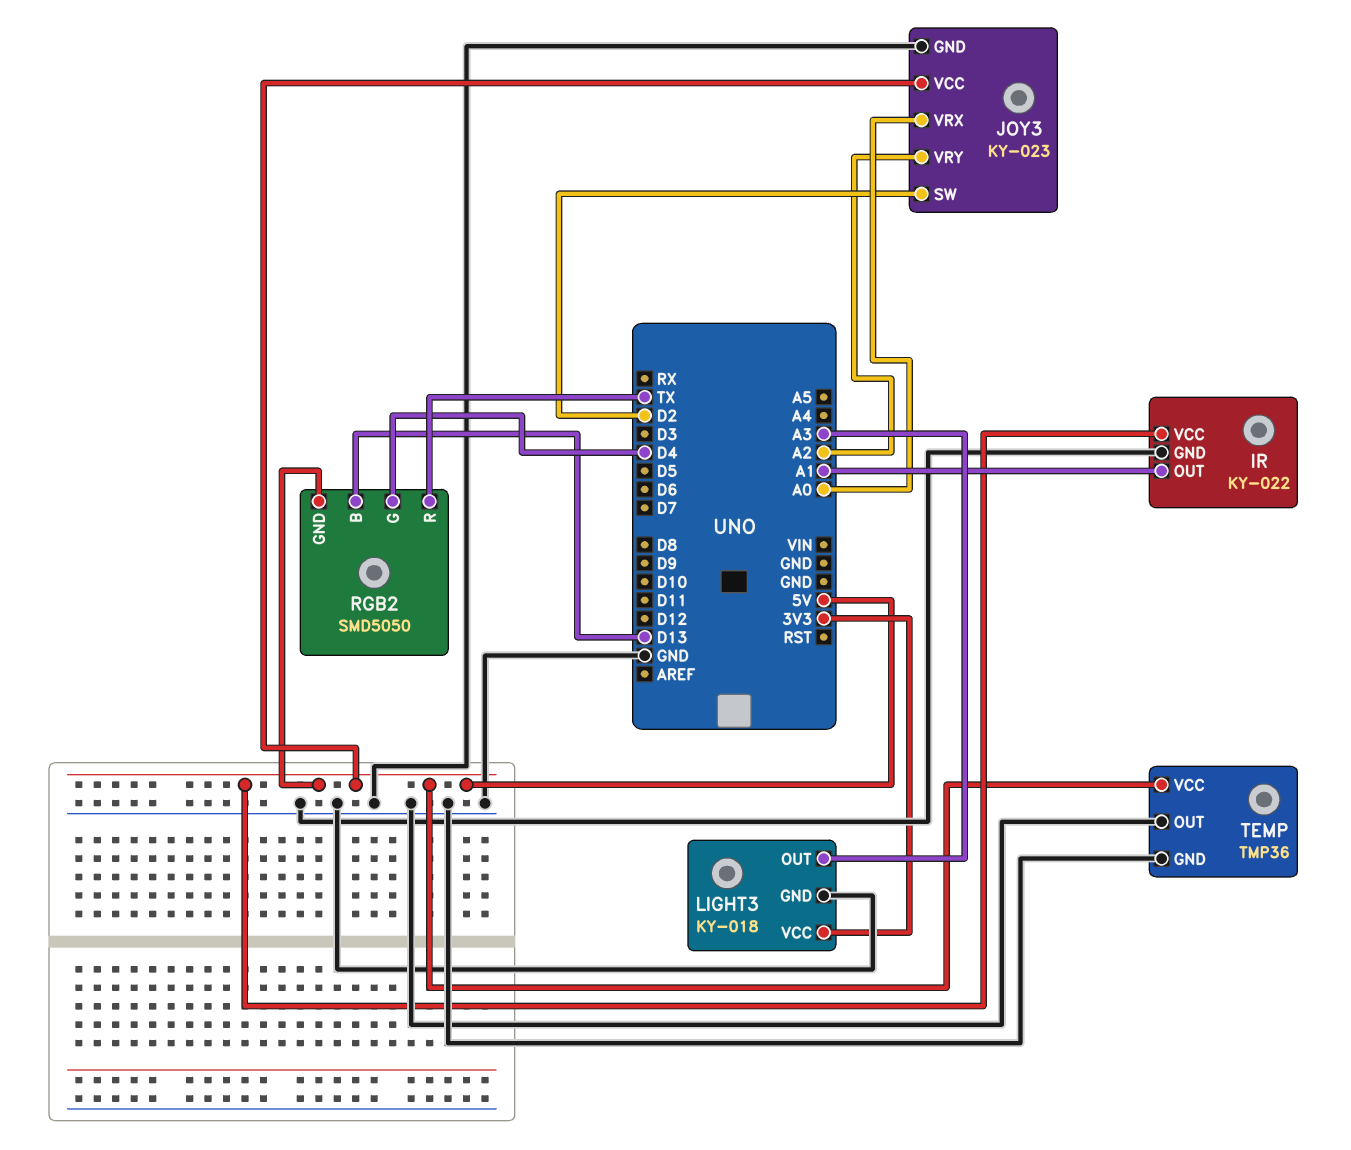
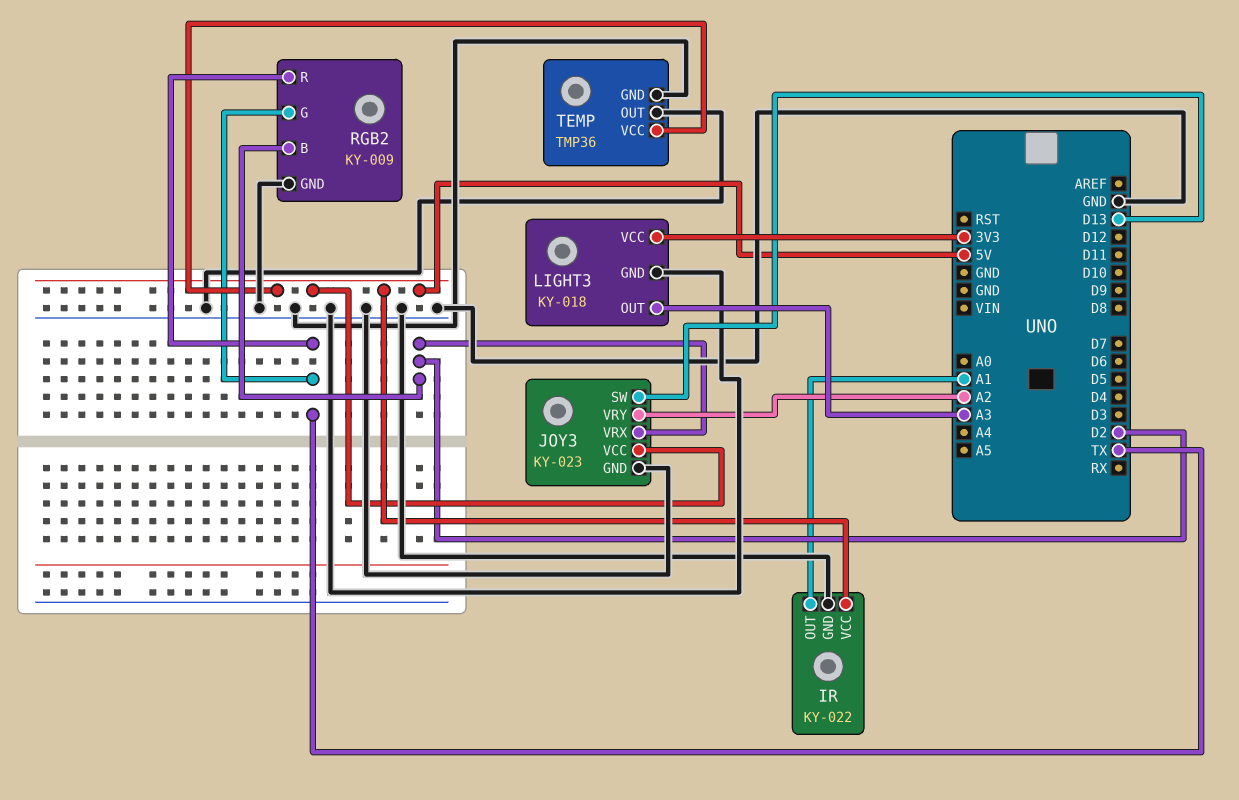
JOY3 pin SW: D2 -> D13
JOY3 pin VRX: A0 -> D2
RGB2: SMD5050 -> KY-009
RGB2 pin B: D13 -> D2
RGB2 pin G: D4 -> TX
RGB2 pin GND: 5V -> GND

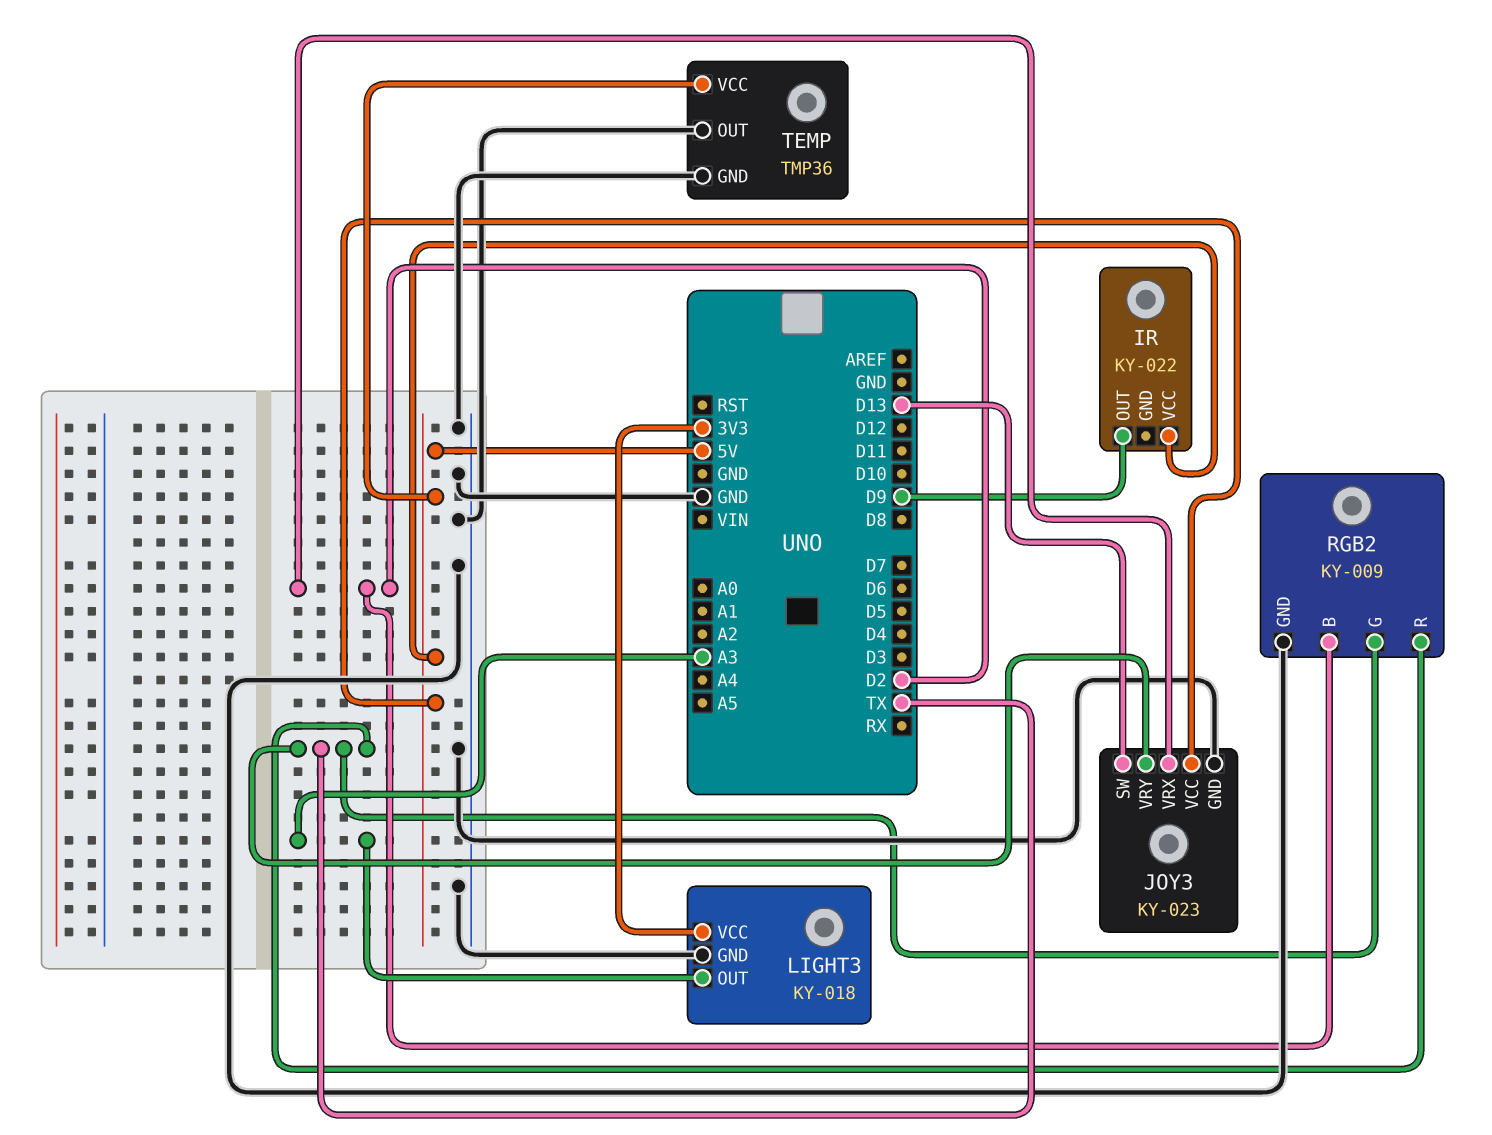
IR pin GND: GND -> none
IR pin OUT: A1 -> D9
JOY3 pin VRY: A2 -> TX

